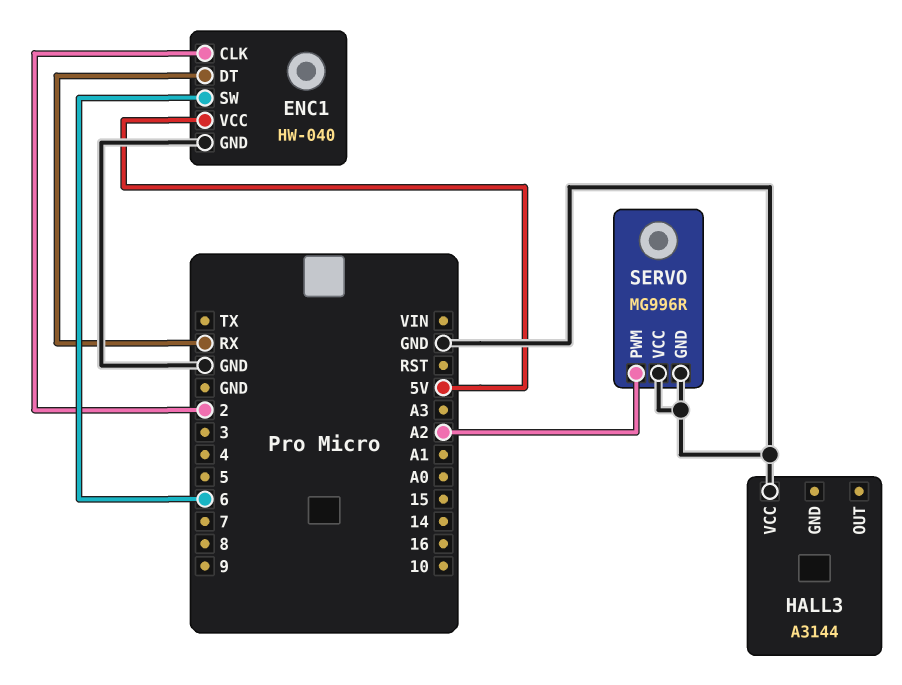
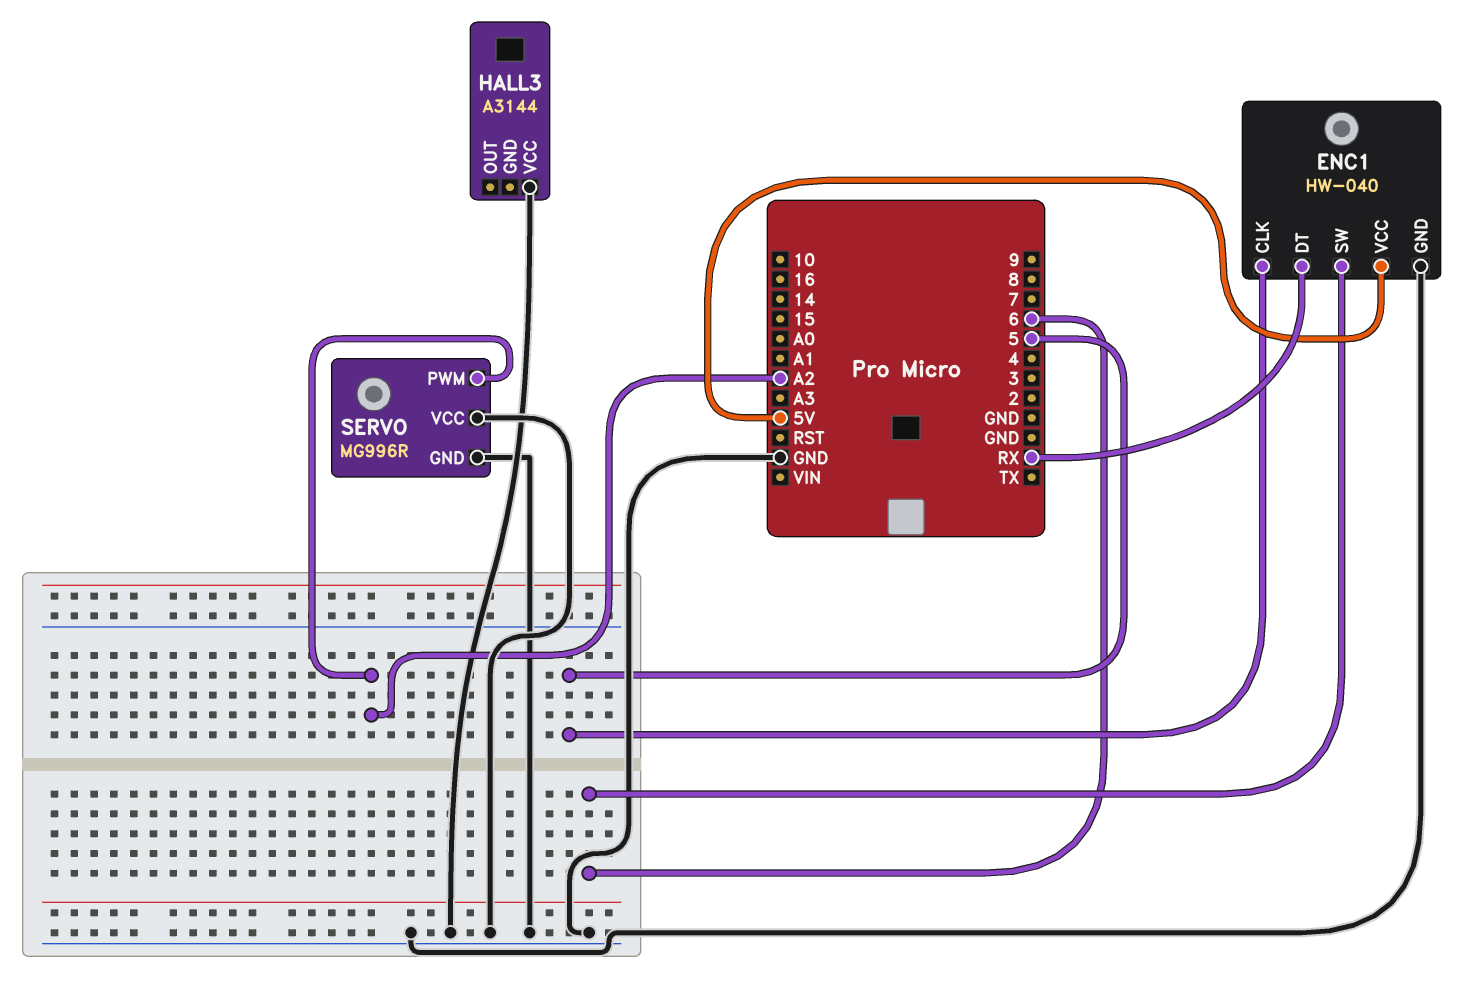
ENC1 pin CLK: 2 -> 5

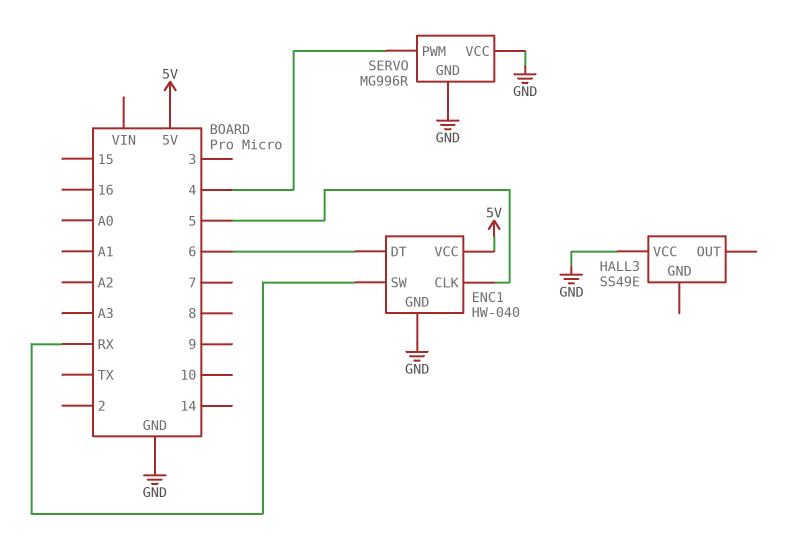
ENC1 pin DT: RX -> 6
ENC1 pin SW: 6 -> RX
HALL3: A3144 -> SS49E
SERVO pin PWM: A2 -> 4

